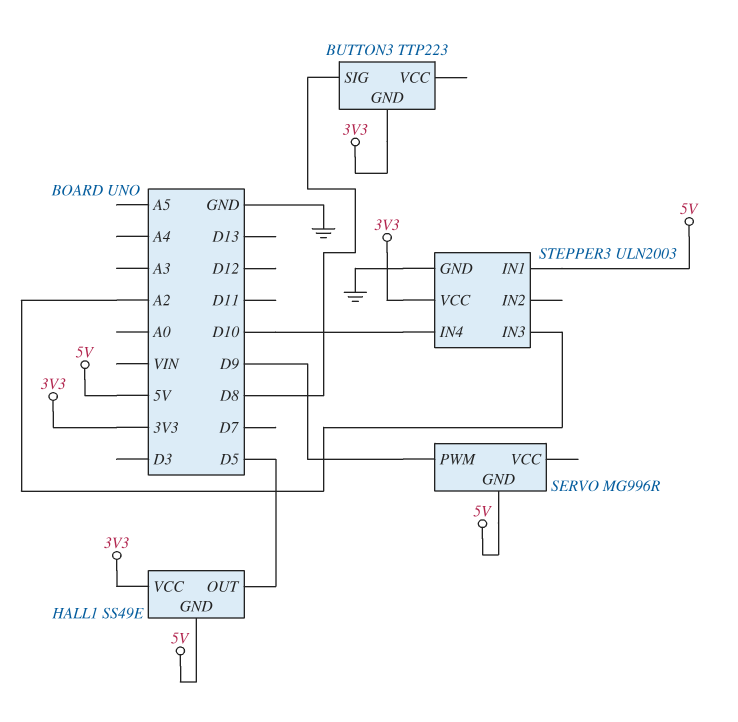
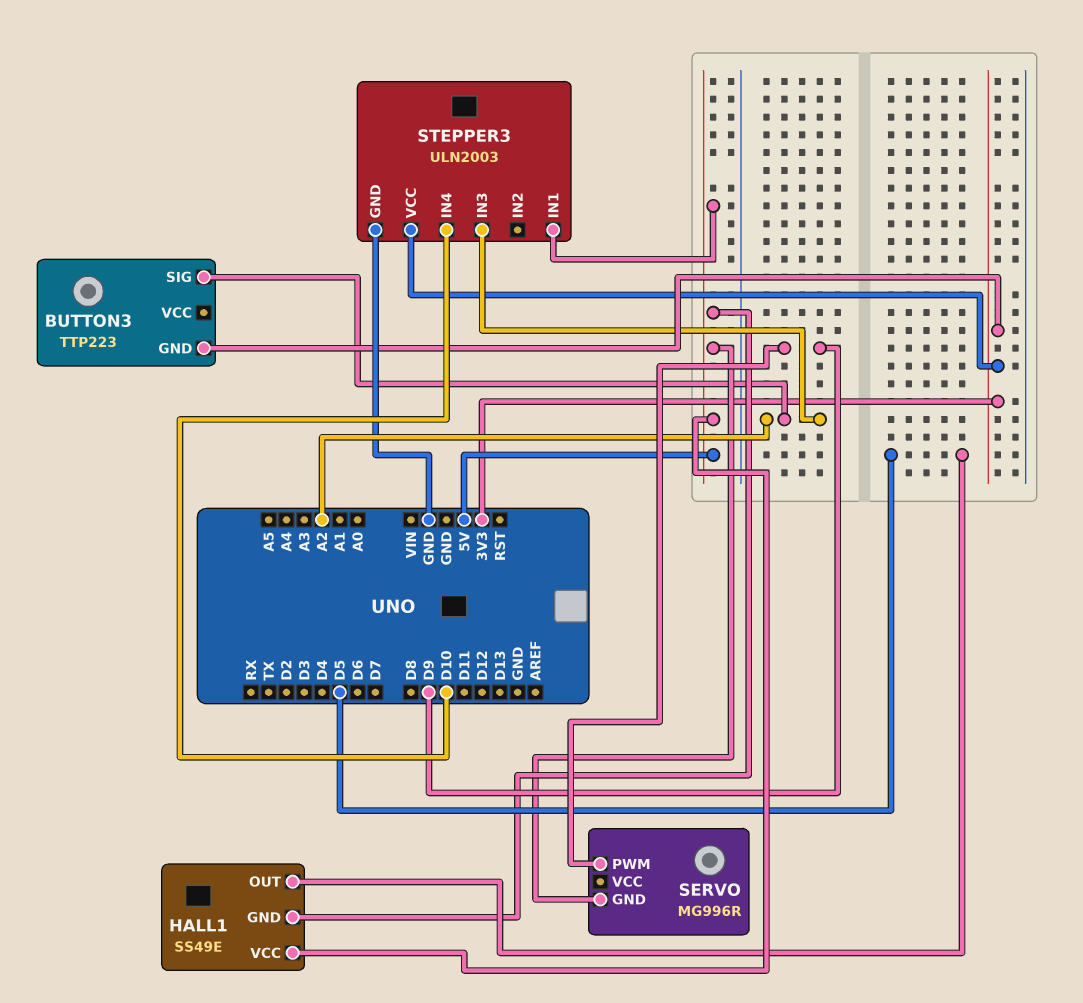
BUTTON3 pin SIG: D8 -> A2
HALL1 pin VCC: 3V3 -> 5V

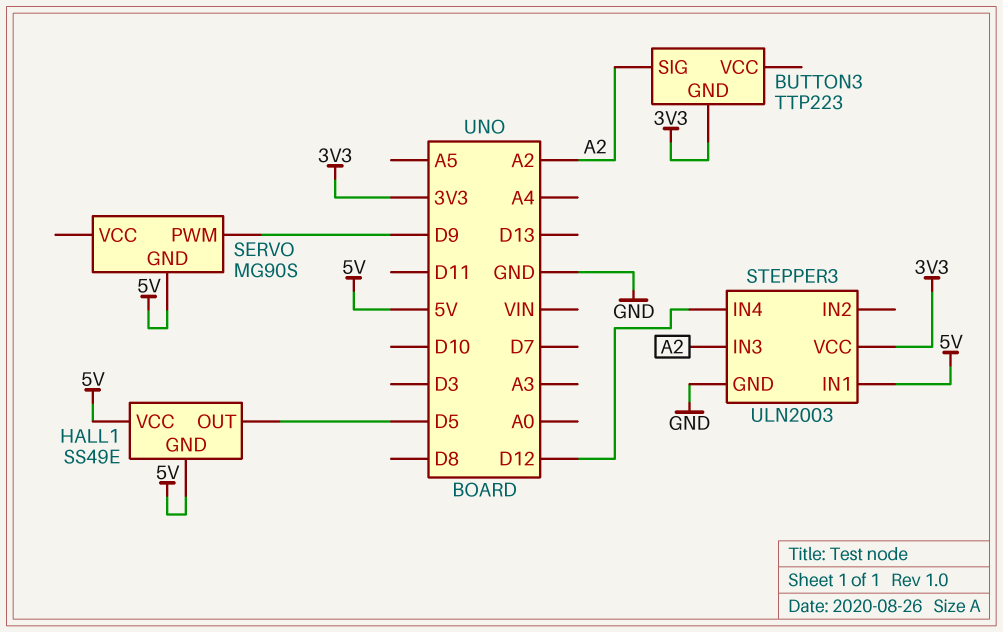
SERVO: MG996R -> MG90S
STEPPER3 pin IN4: D10 -> D12

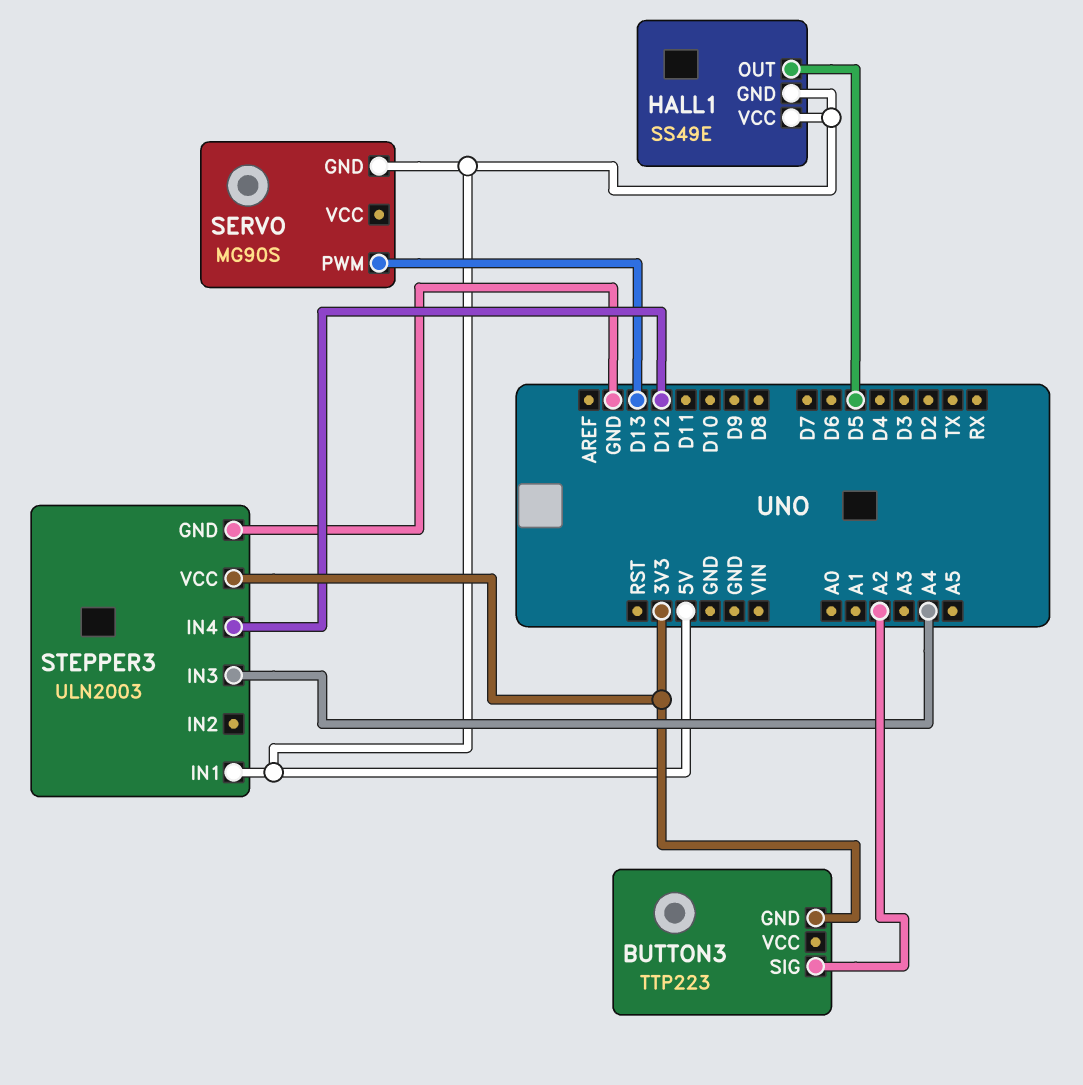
SERVO pin PWM: D9 -> D13
STEPPER3 pin IN3: A2 -> A4

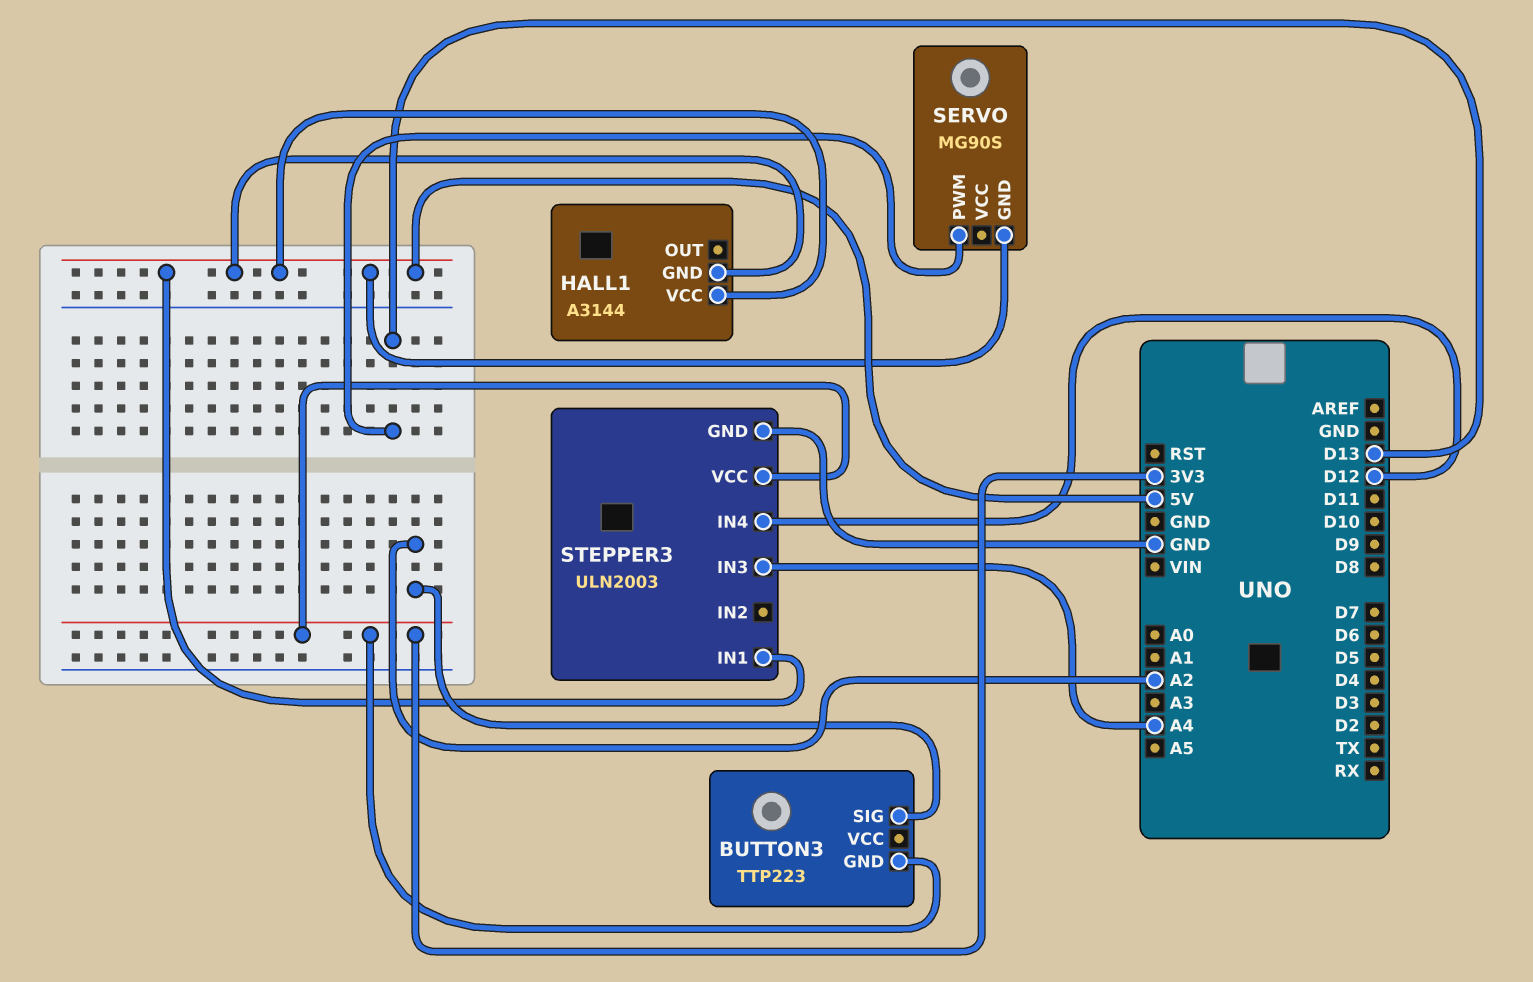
HALL1: SS49E -> A3144
HALL1 pin OUT: D5 -> none

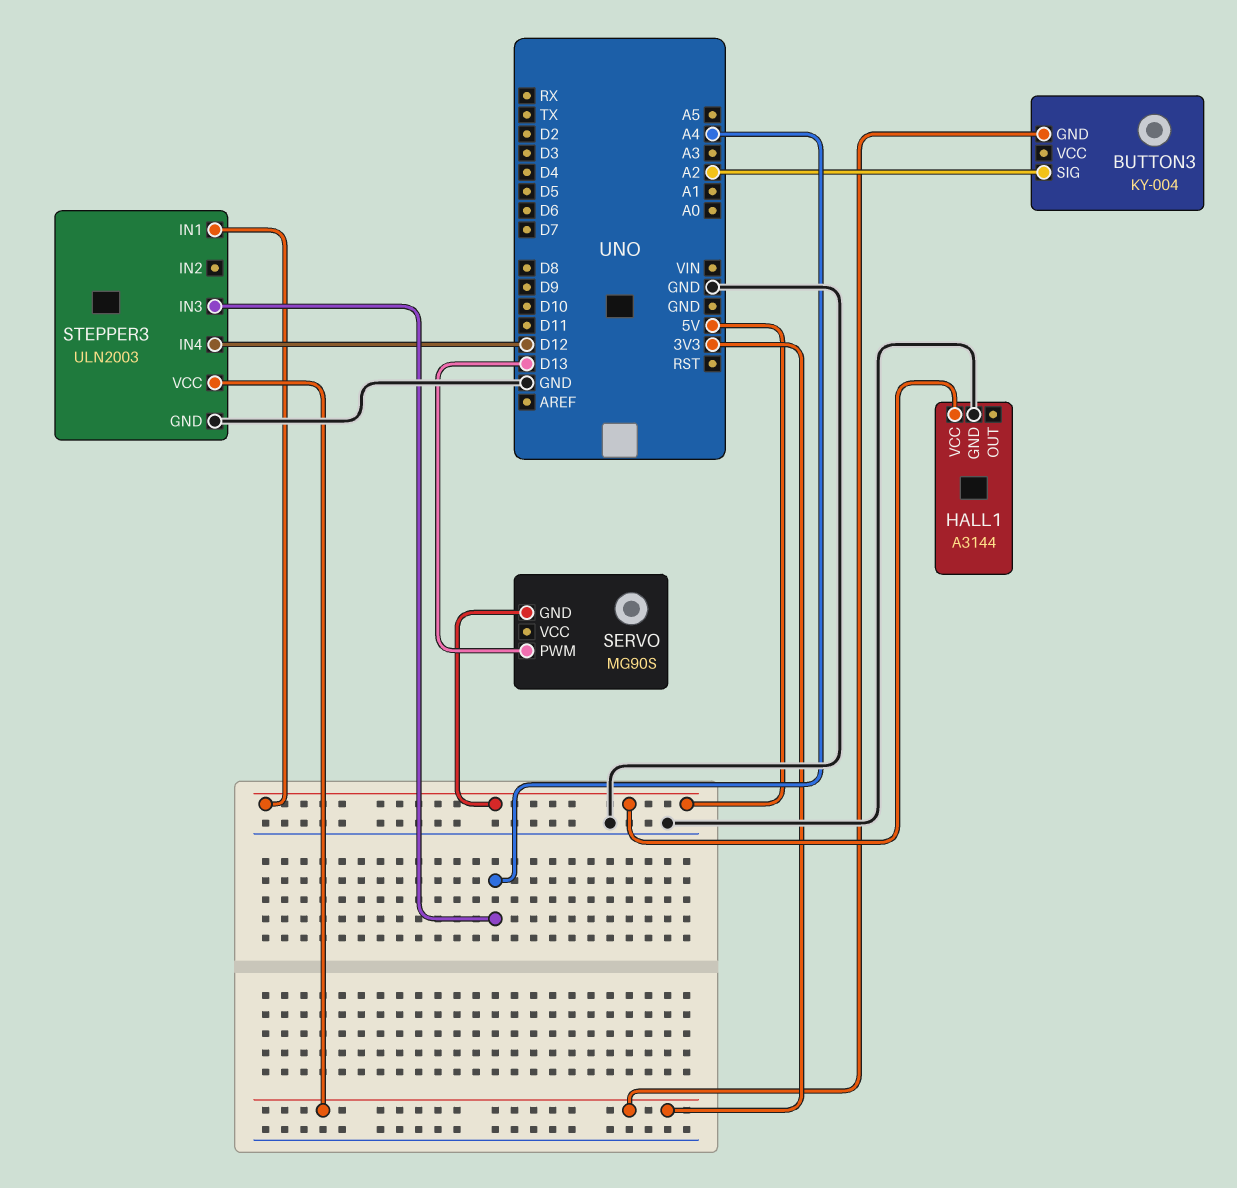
BUTTON3: TTP223 -> KY-004
HALL1 pin GND: 5V -> GND

